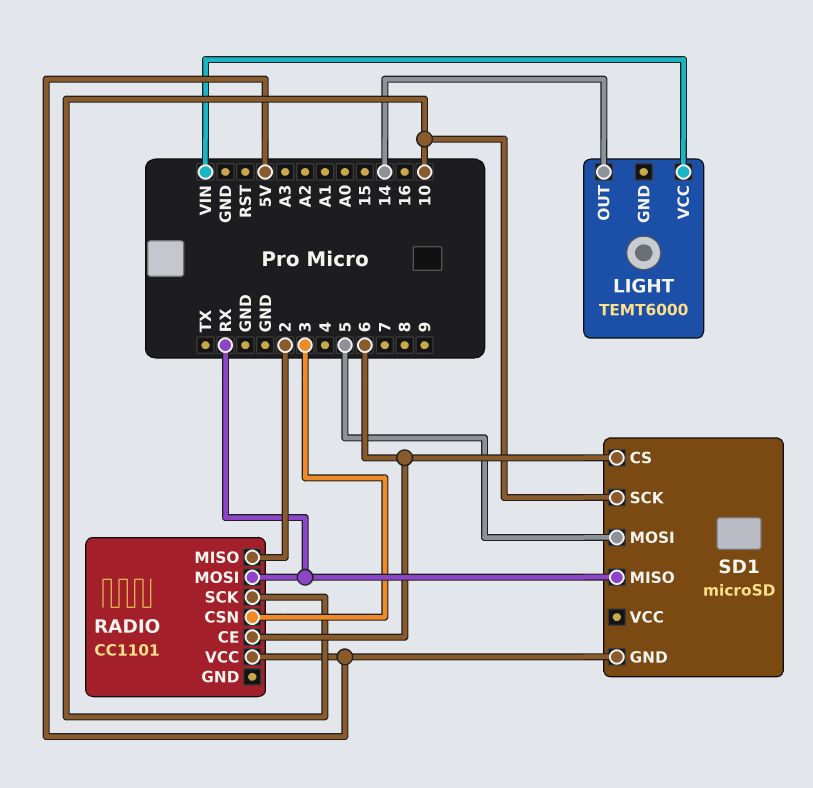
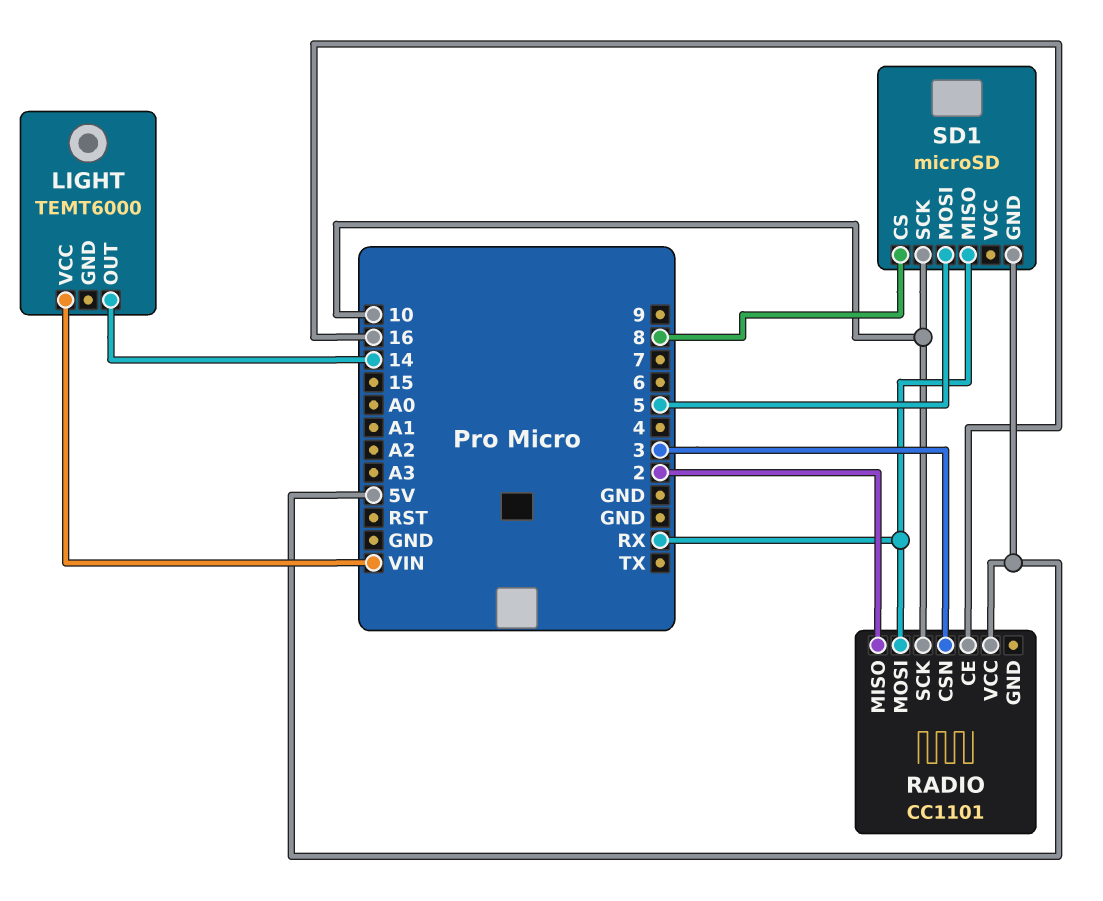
RADIO pin CE: 6 -> 16
SD1 pin CS: 6 -> 8

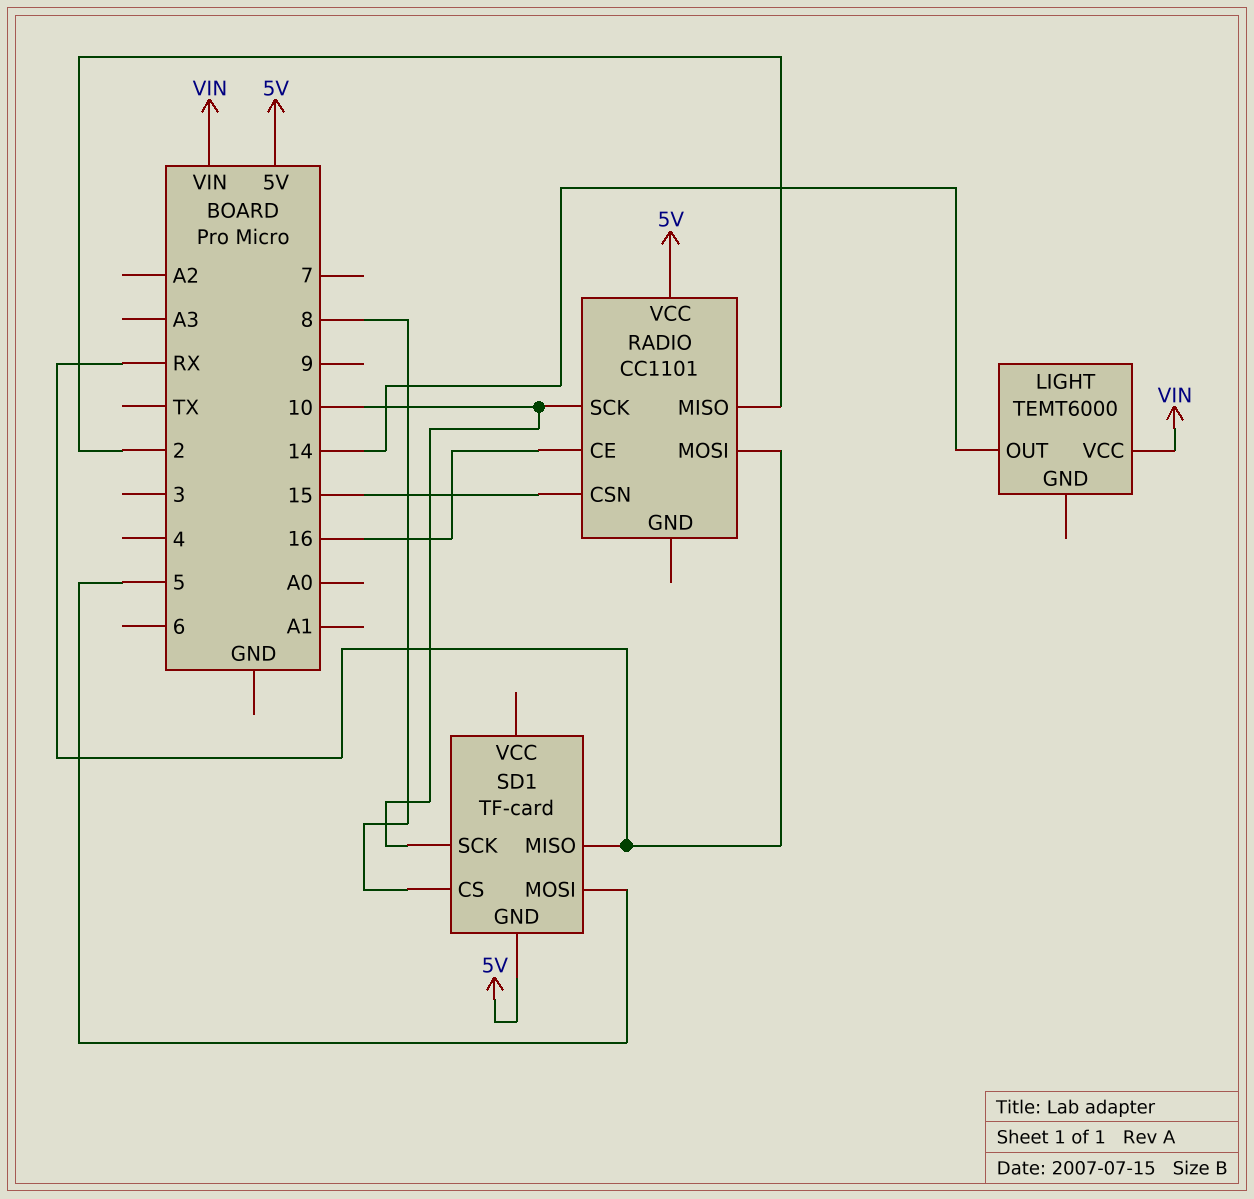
RADIO pin CSN: 3 -> 15
SD1: microSD -> TF-card

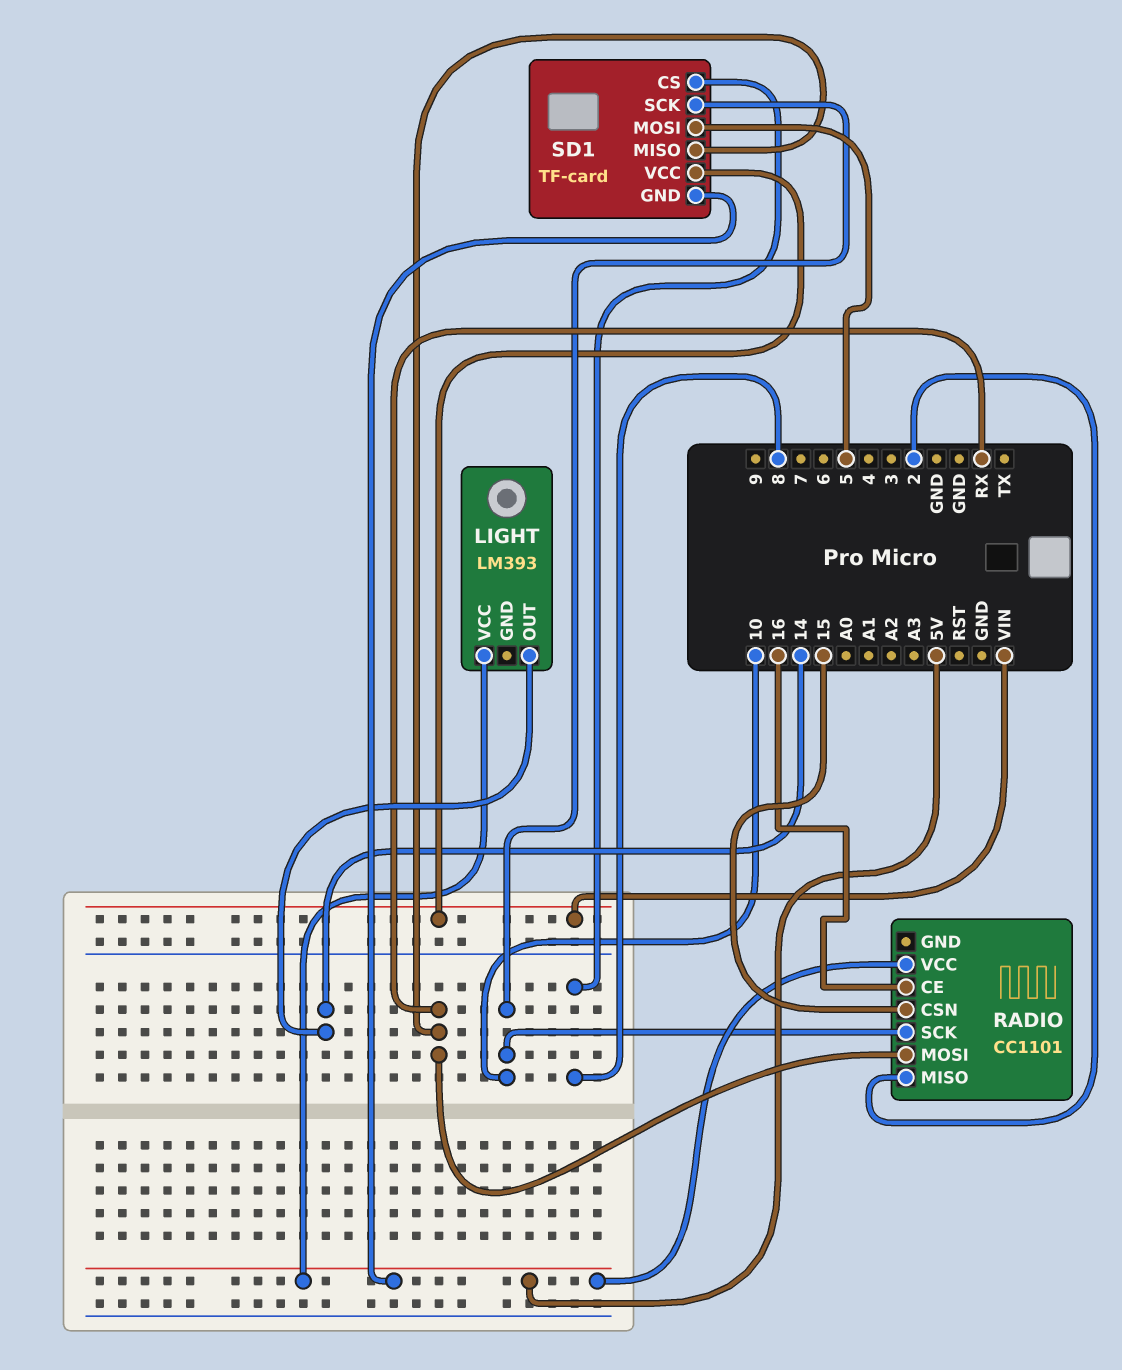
LIGHT: TEMT6000 -> LM393
LIGHT pin VCC: VIN -> 5V
SD1 pin VCC: none -> VIN

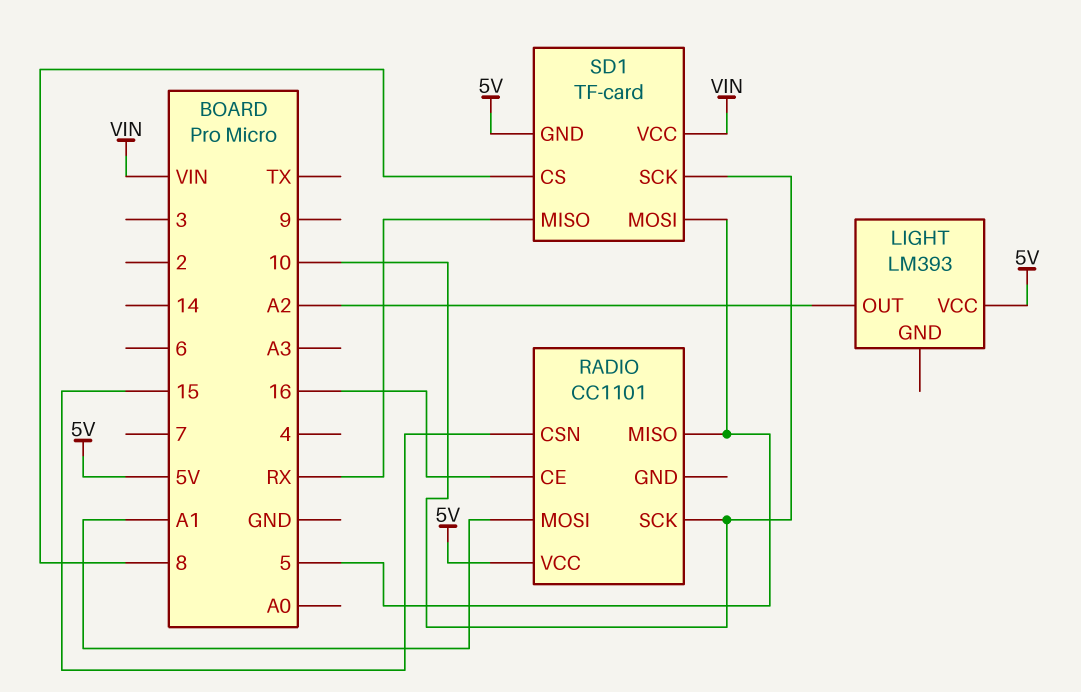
LIGHT pin OUT: 14 -> A2
RADIO pin MISO: 2 -> 5
RADIO pin MOSI: RX -> A1

